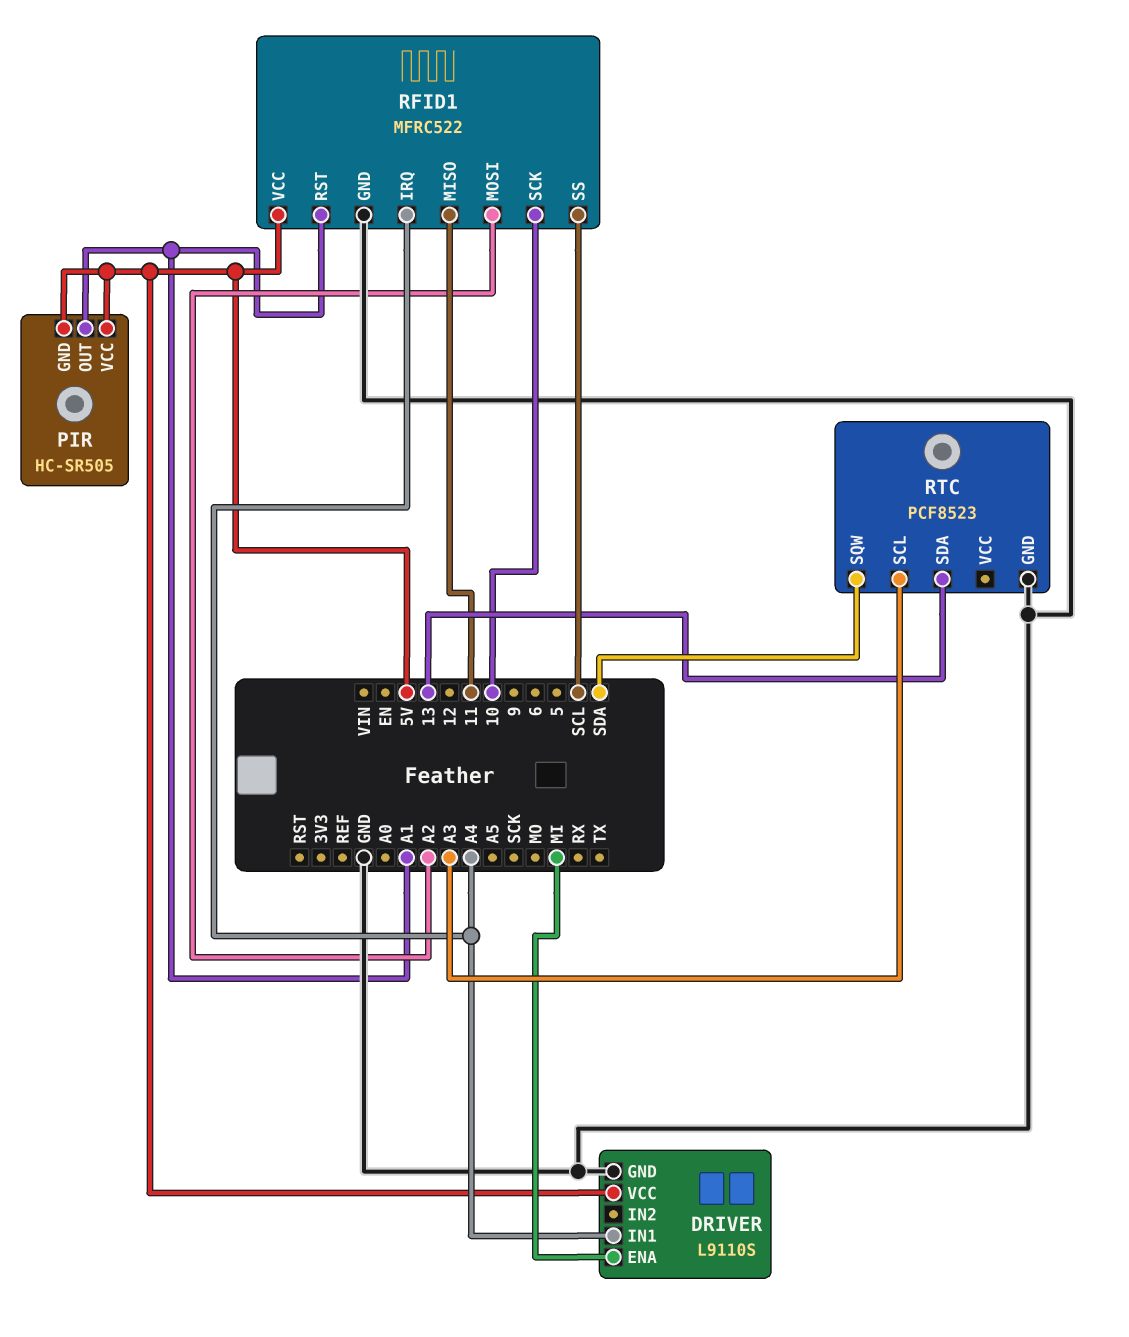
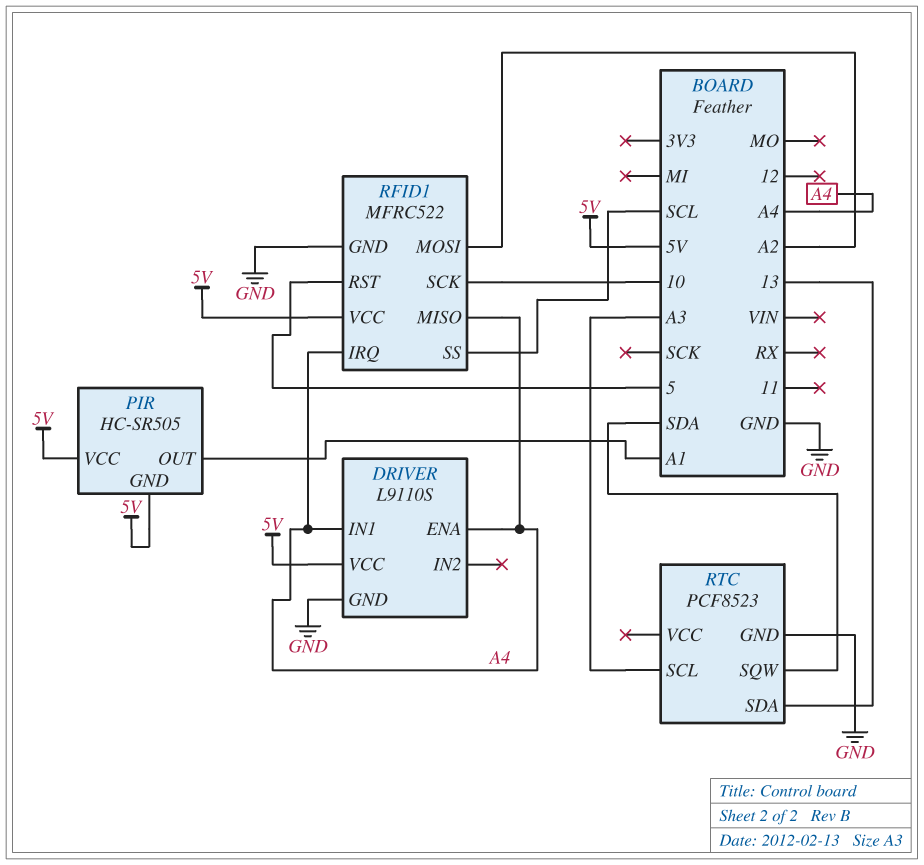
DRIVER pin ENA: MI -> A4
RFID1 pin MISO: 11 -> A4
RFID1 pin RST: A1 -> 5

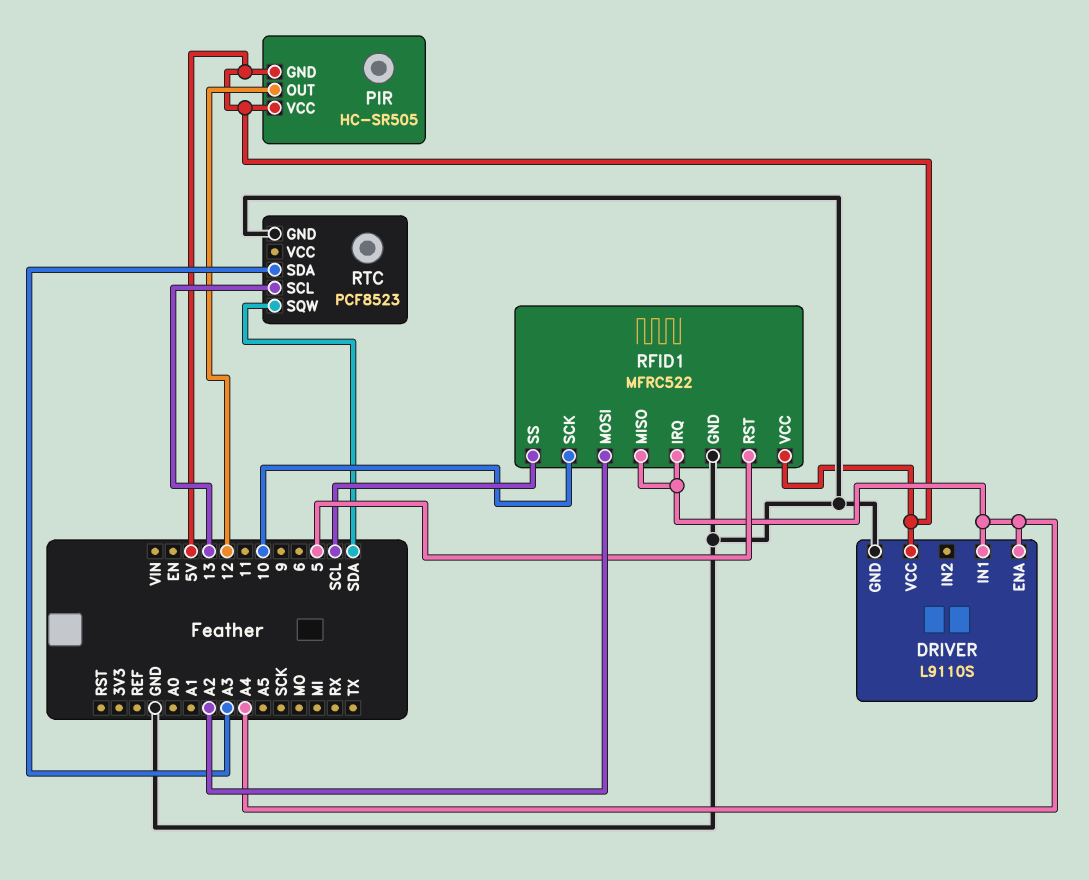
PIR pin OUT: A1 -> 12
RTC pin SCL: A3 -> 13
RTC pin SDA: 13 -> A3

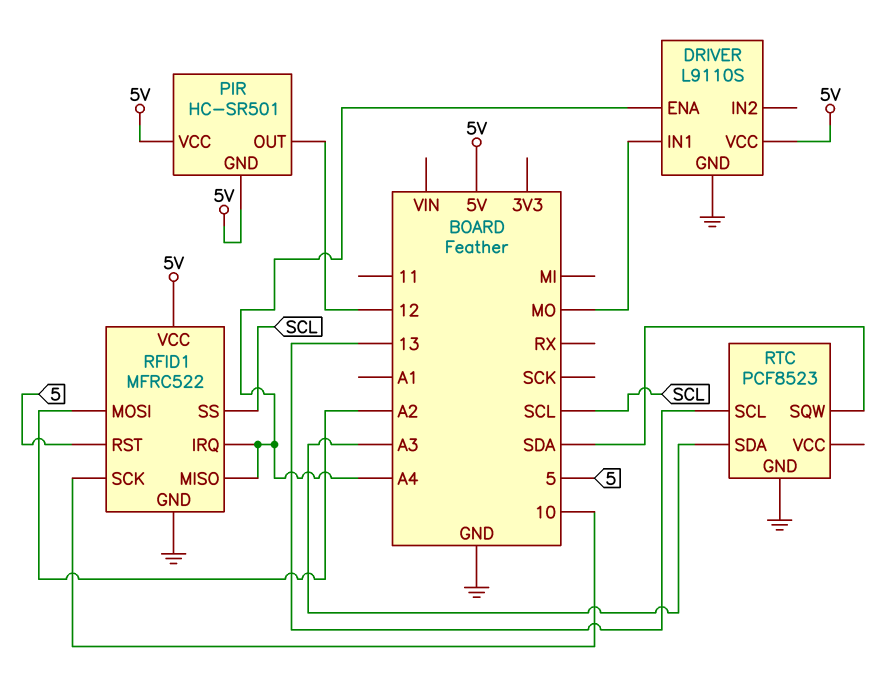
DRIVER pin IN1: A4 -> MO
PIR: HC-SR505 -> HC-SR501

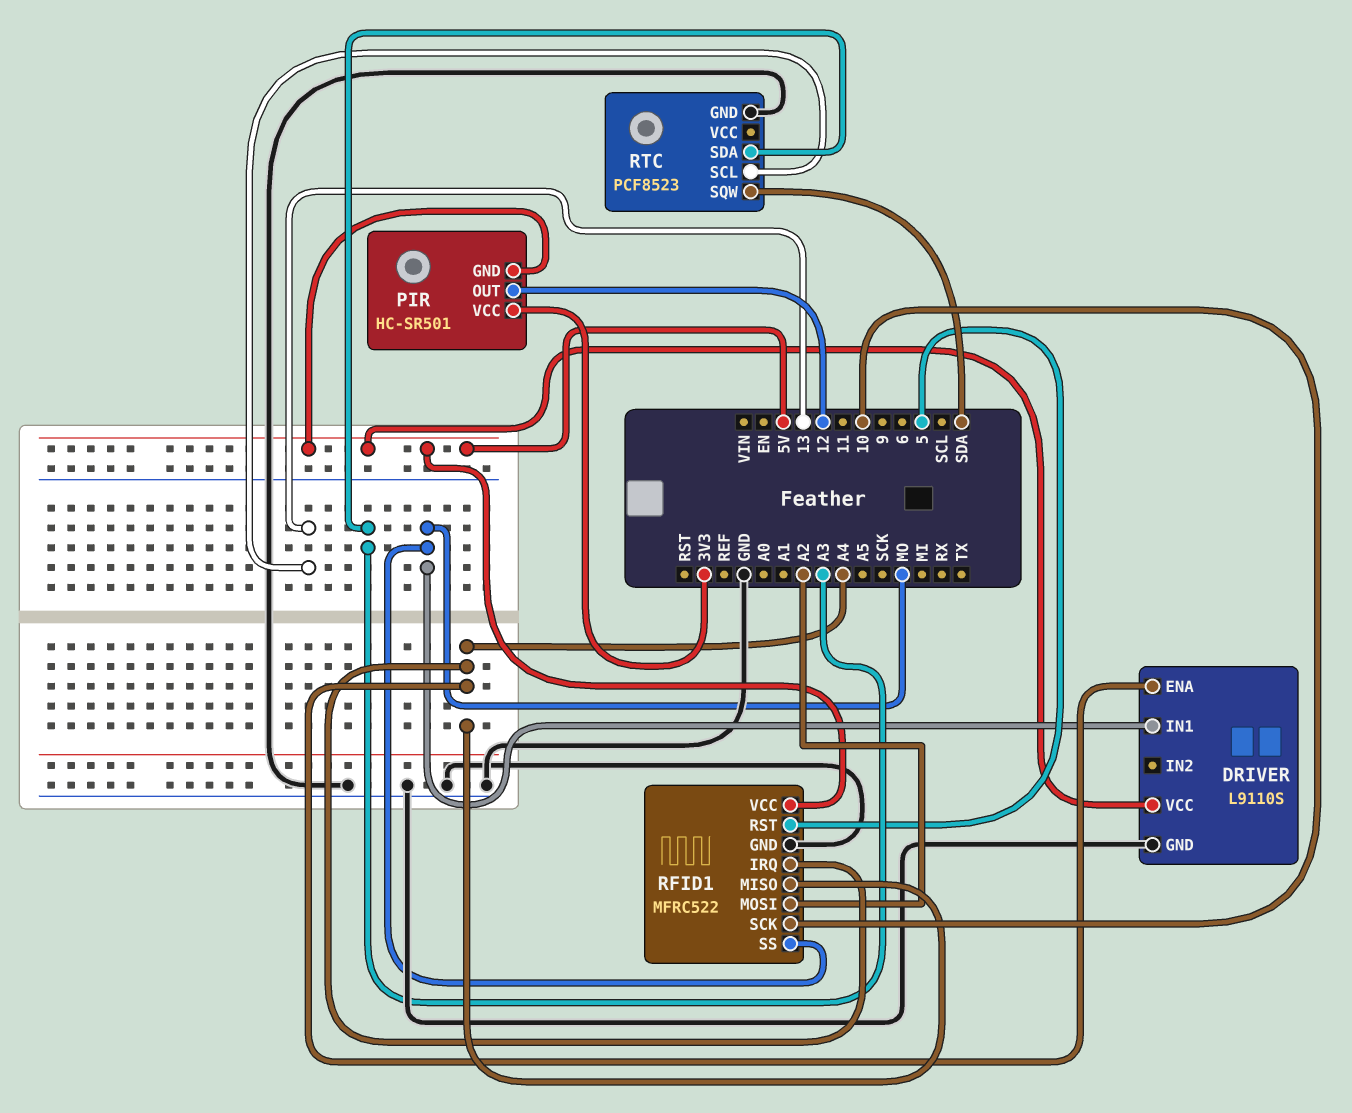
PIR pin VCC: 5V -> 3V3
RFID1 pin SS: SCL -> MO

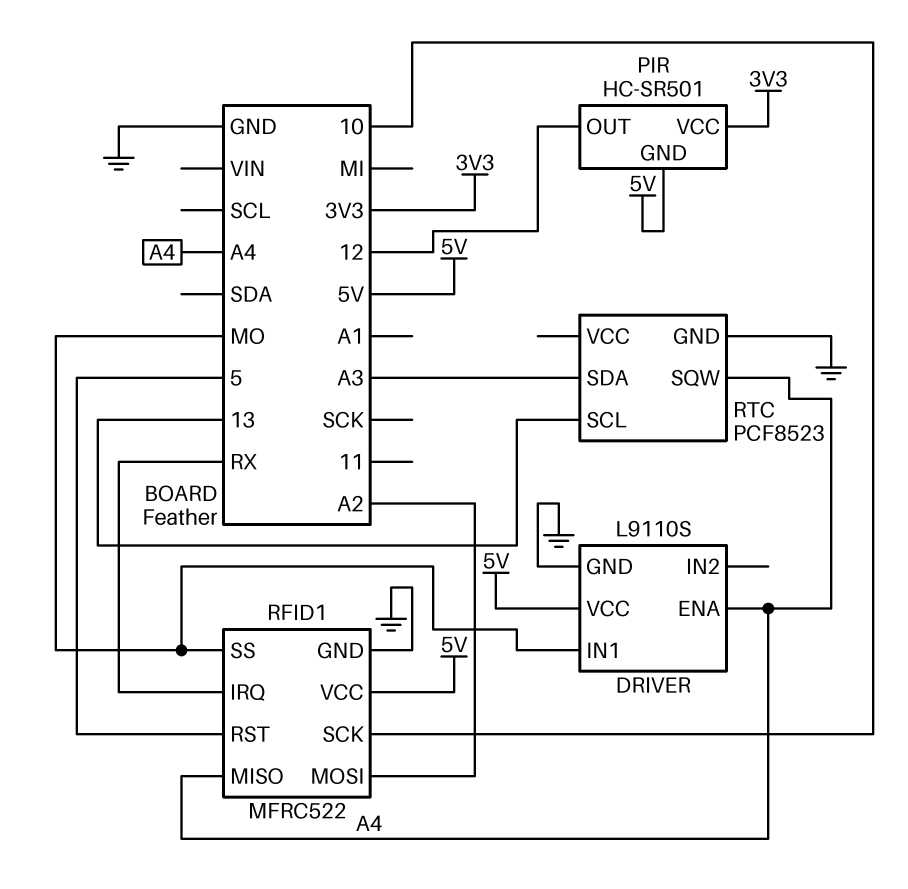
RFID1 pin IRQ: A4 -> RX
RTC pin SQW: SDA -> A4

